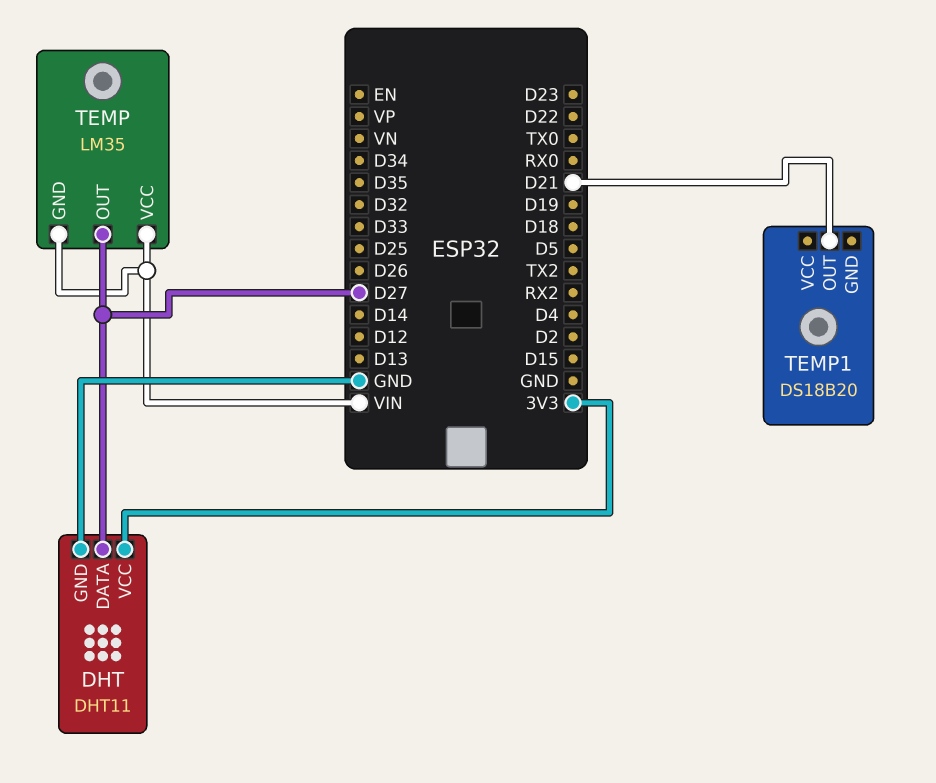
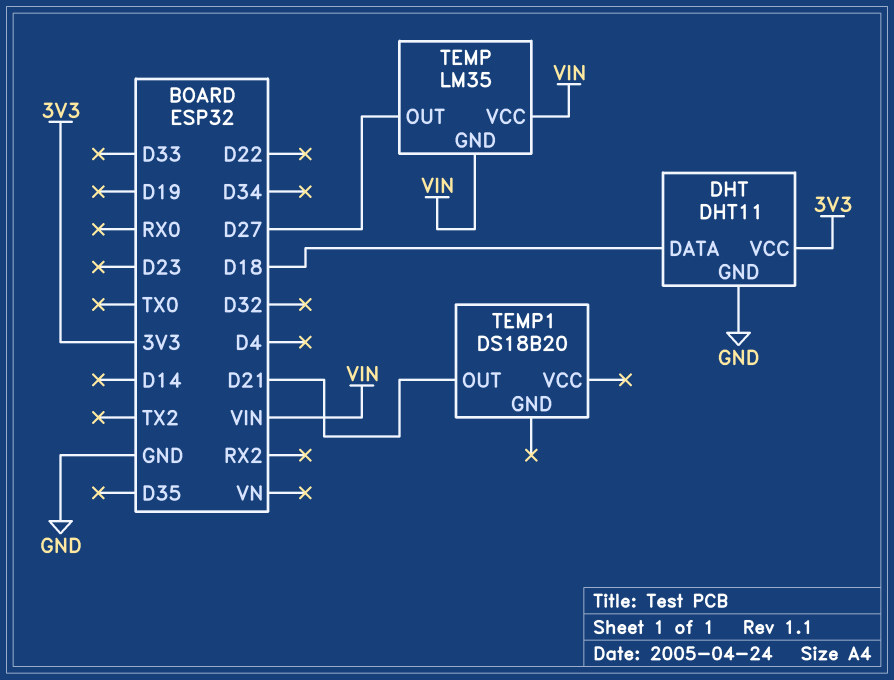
DHT pin DATA: D27 -> D18

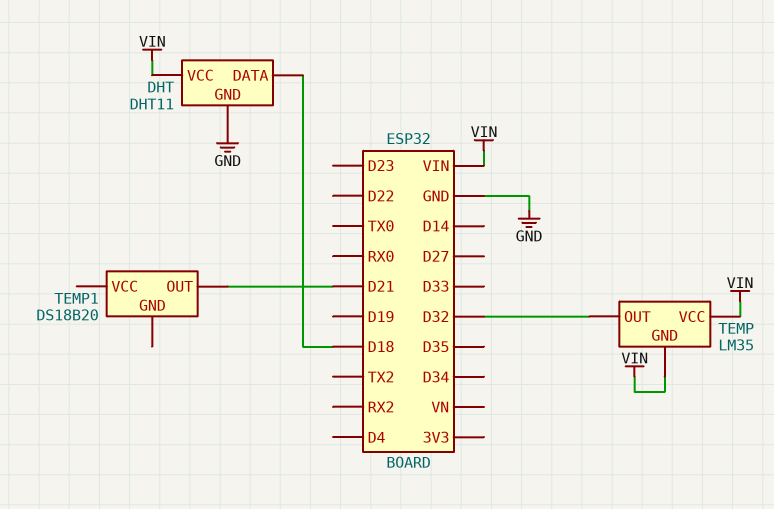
DHT pin VCC: 3V3 -> VIN
TEMP pin OUT: D27 -> D32

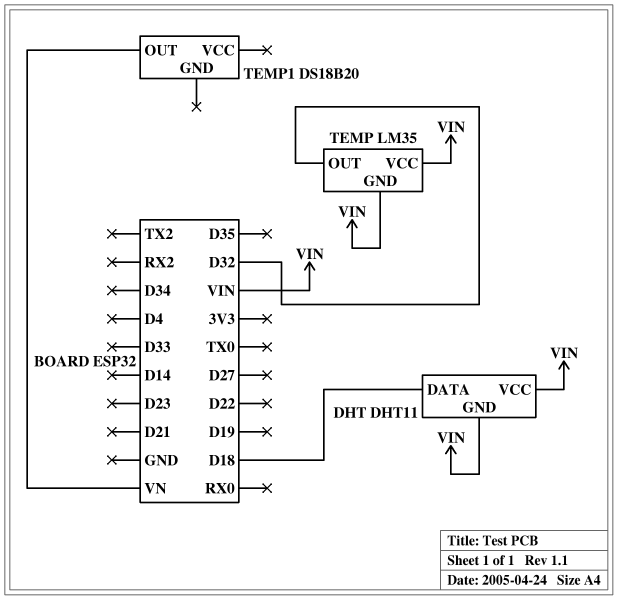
DHT pin GND: GND -> VIN
TEMP1 pin OUT: D21 -> VN

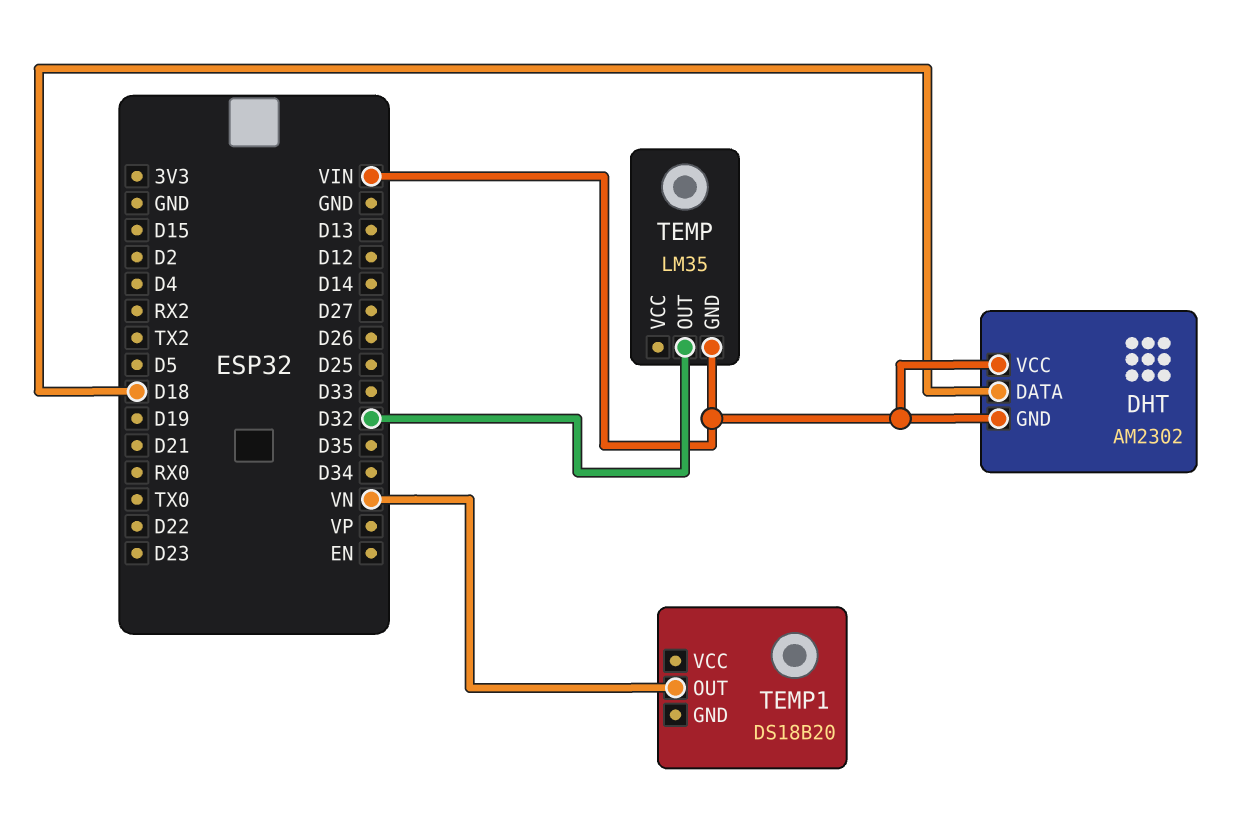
DHT: DHT11 -> AM2302
TEMP pin VCC: VIN -> none

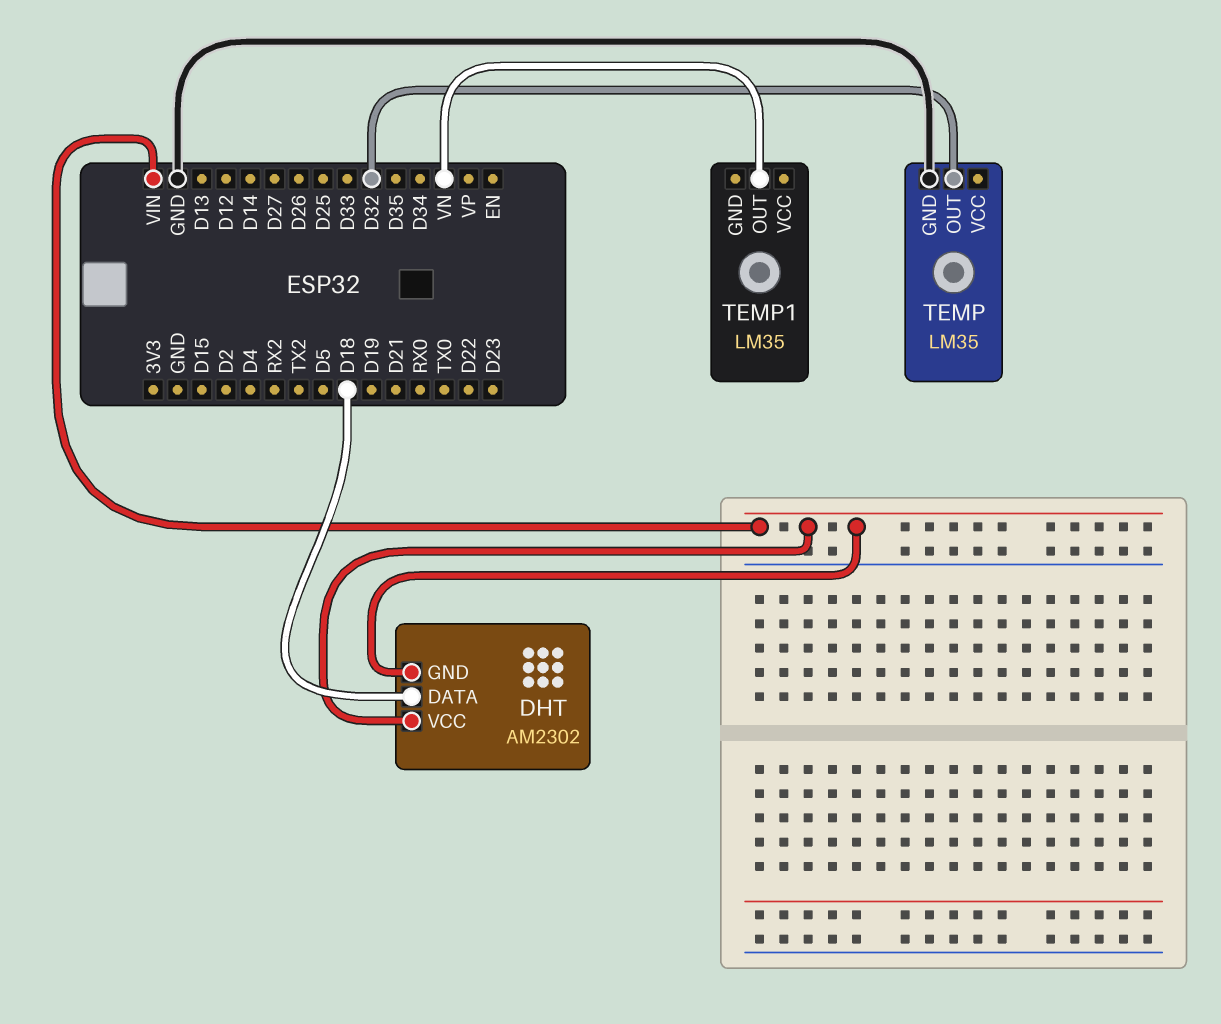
TEMP pin GND: VIN -> GND
TEMP1: DS18B20 -> LM35

